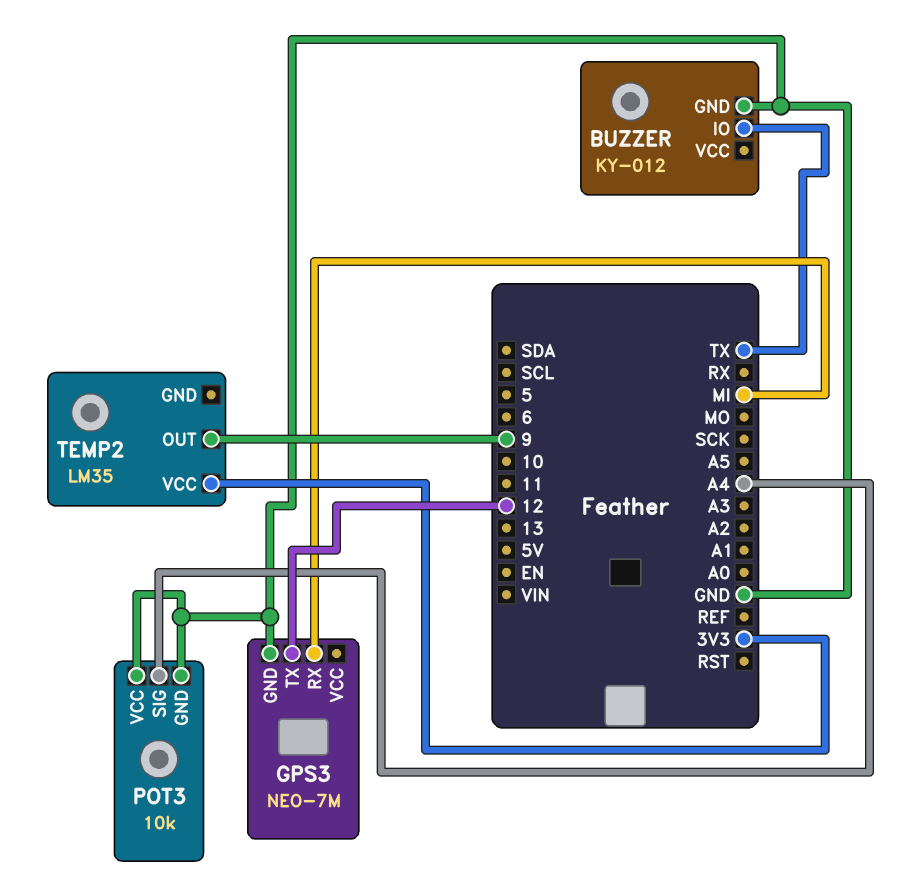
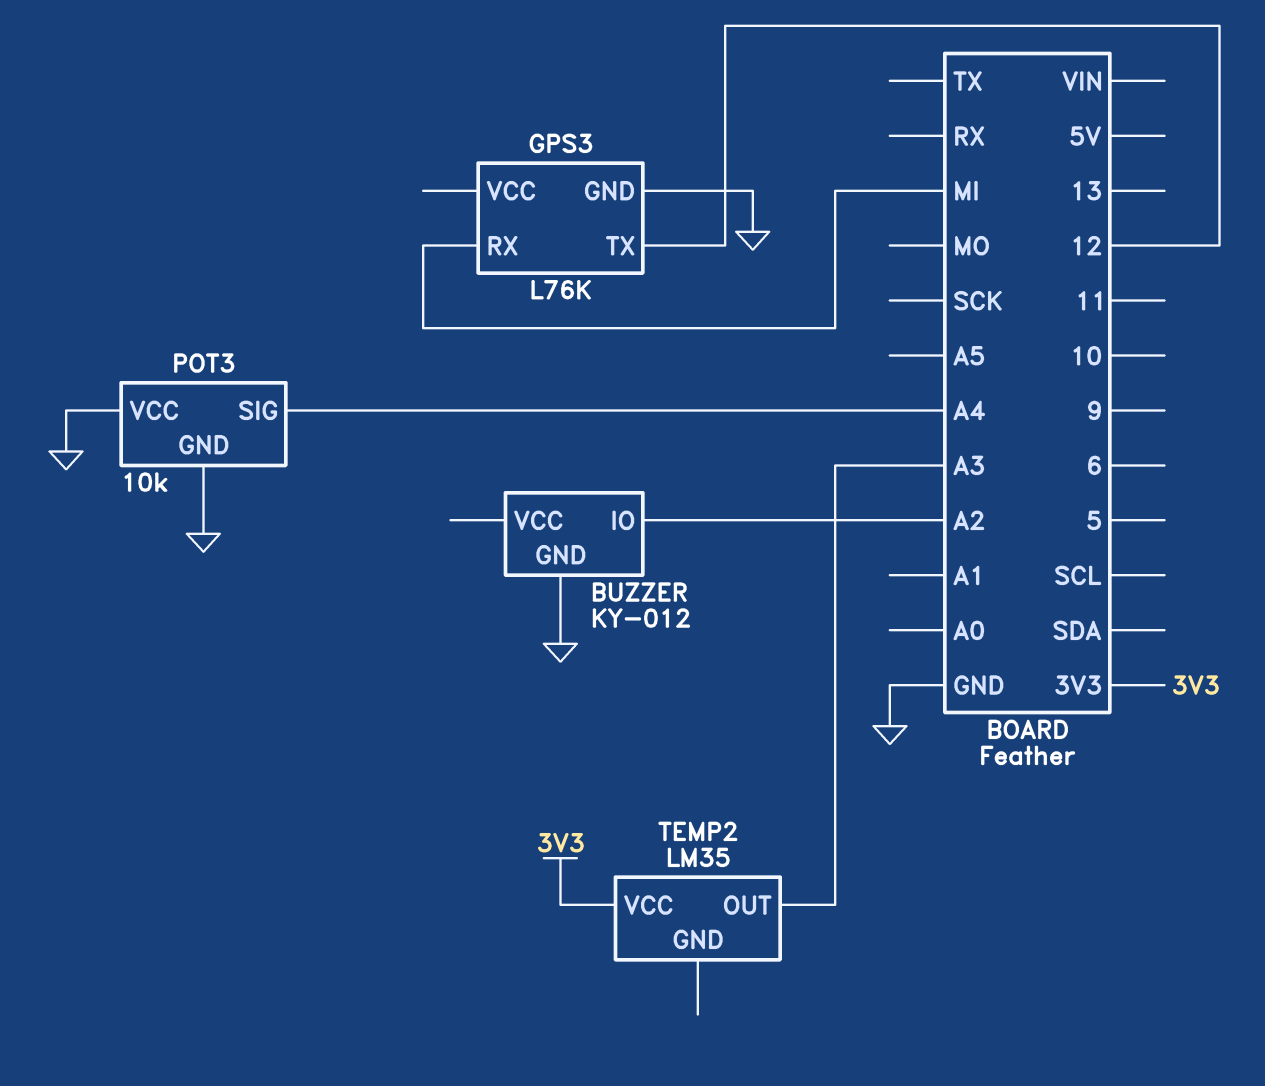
BUZZER pin IO: TX -> A2
GPS3: NEO-7M -> L76K
TEMP2 pin OUT: 9 -> A3

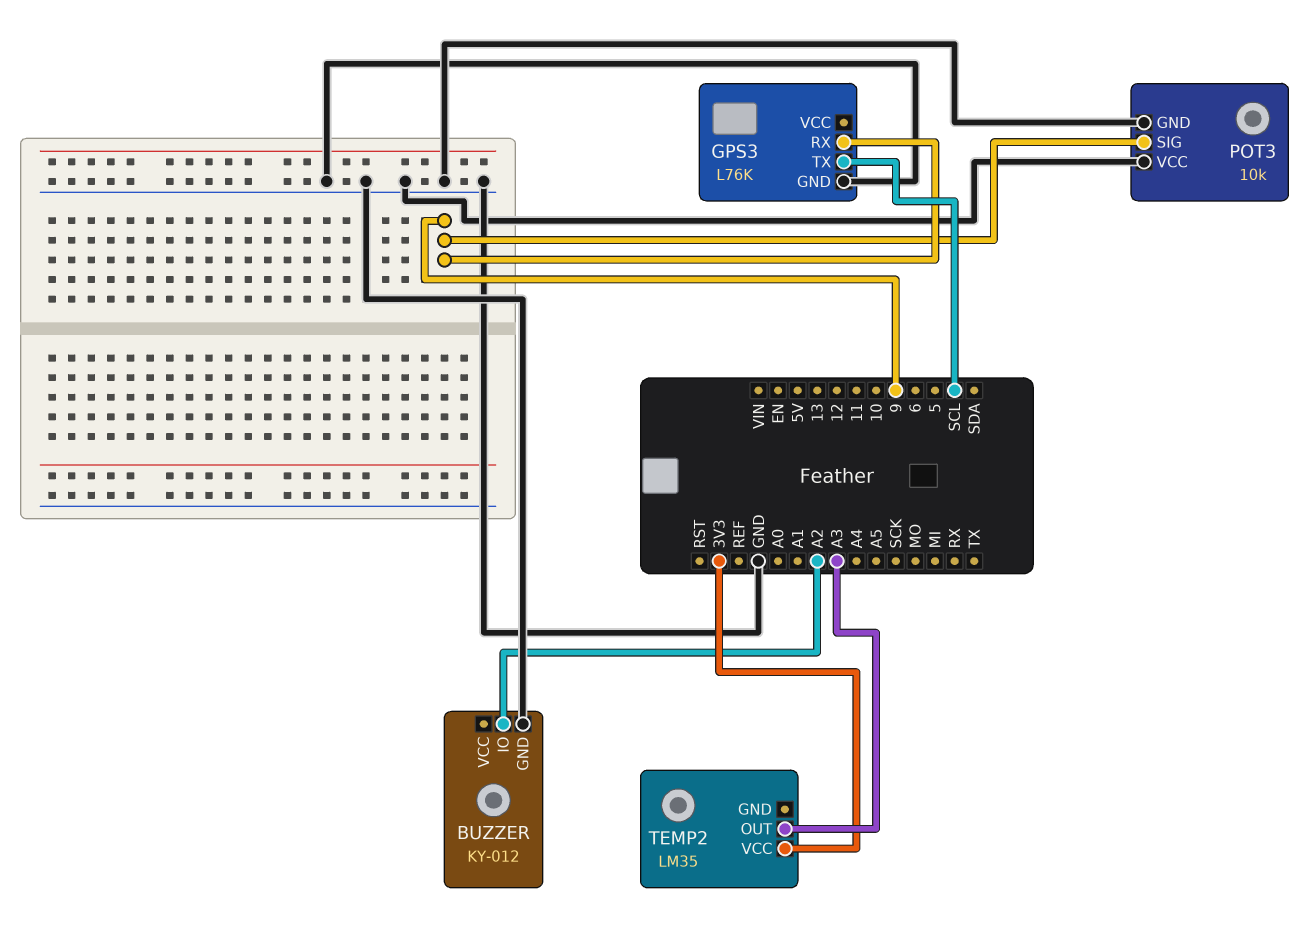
GPS3 pin RX: MI -> 9
GPS3 pin TX: 12 -> SCL
POT3 pin SIG: A4 -> 9

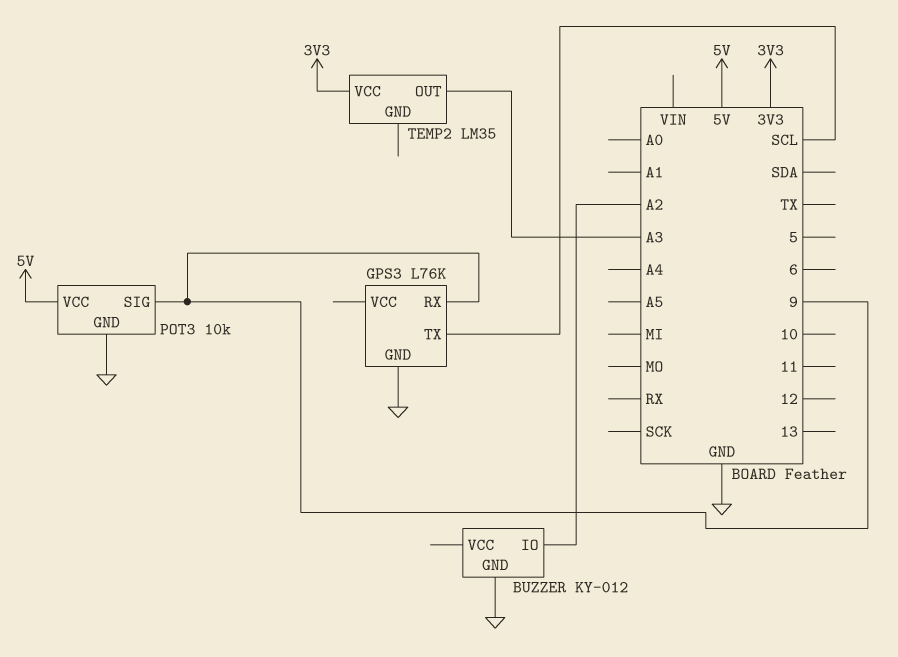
POT3 pin VCC: GND -> 5V

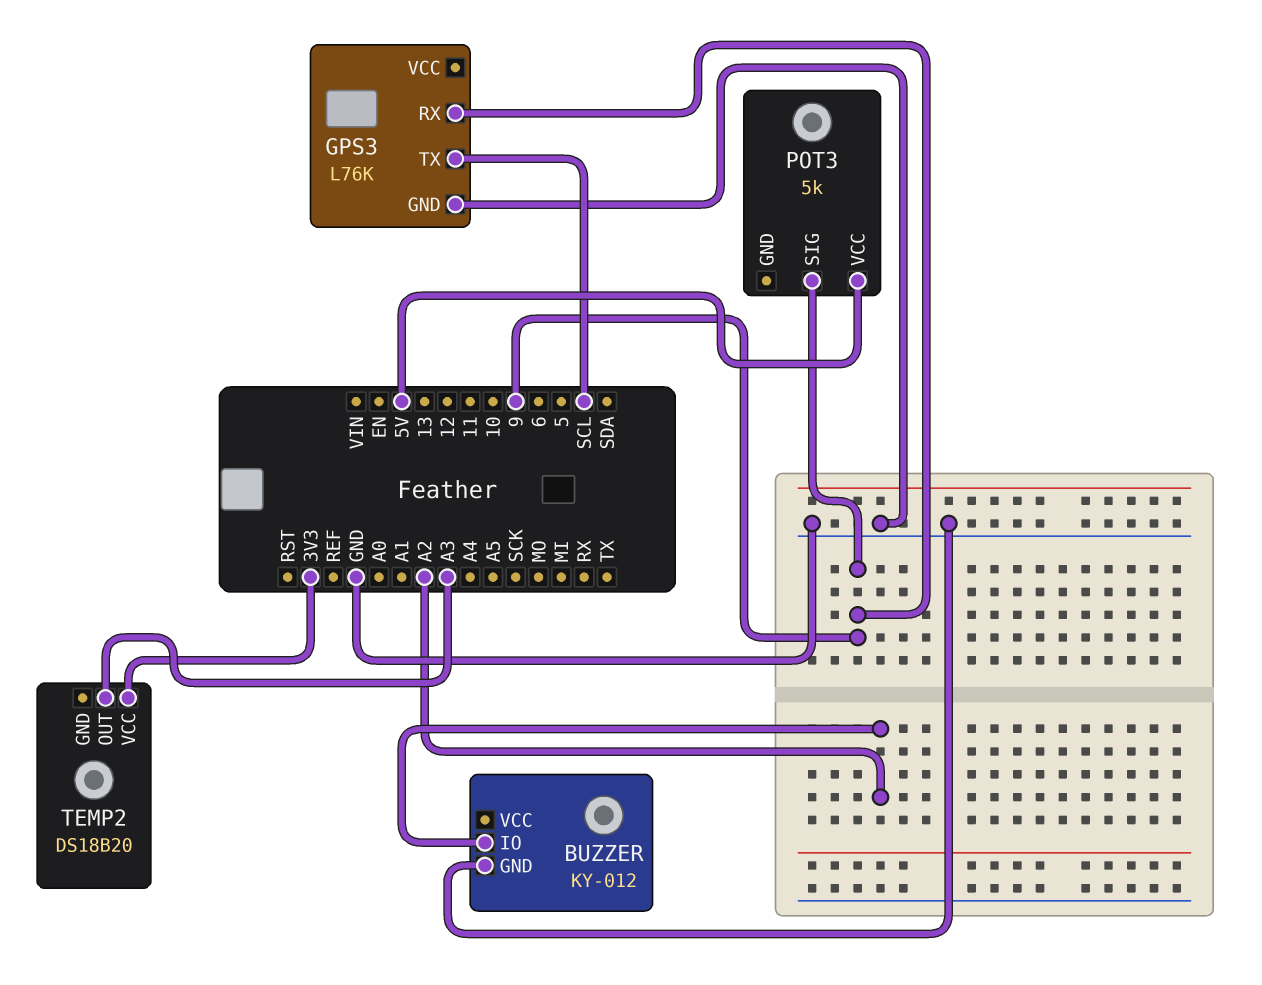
POT3: 10k -> 5k
POT3 pin GND: GND -> none
TEMP2: LM35 -> DS18B20

